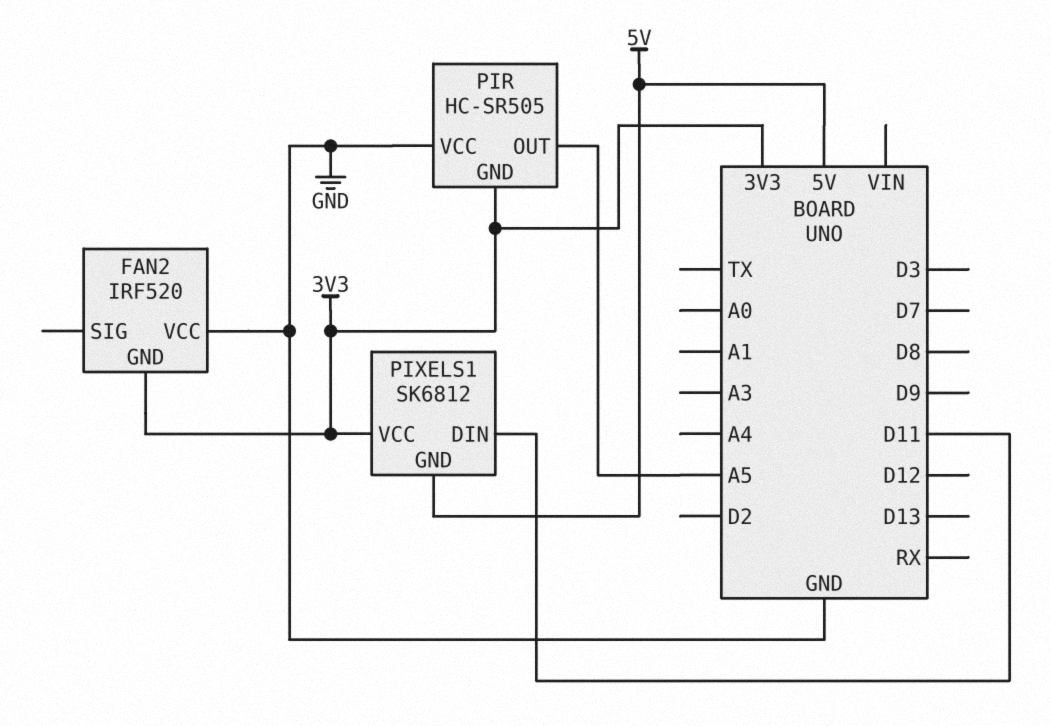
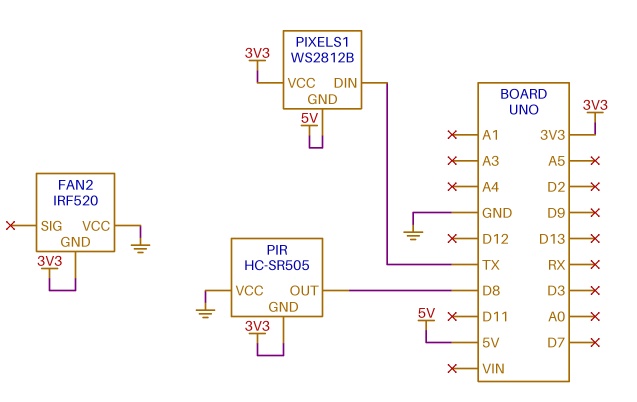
PIR pin OUT: A5 -> D8
PIXELS1: SK6812 -> WS2812B
PIXELS1 pin DIN: D11 -> TX

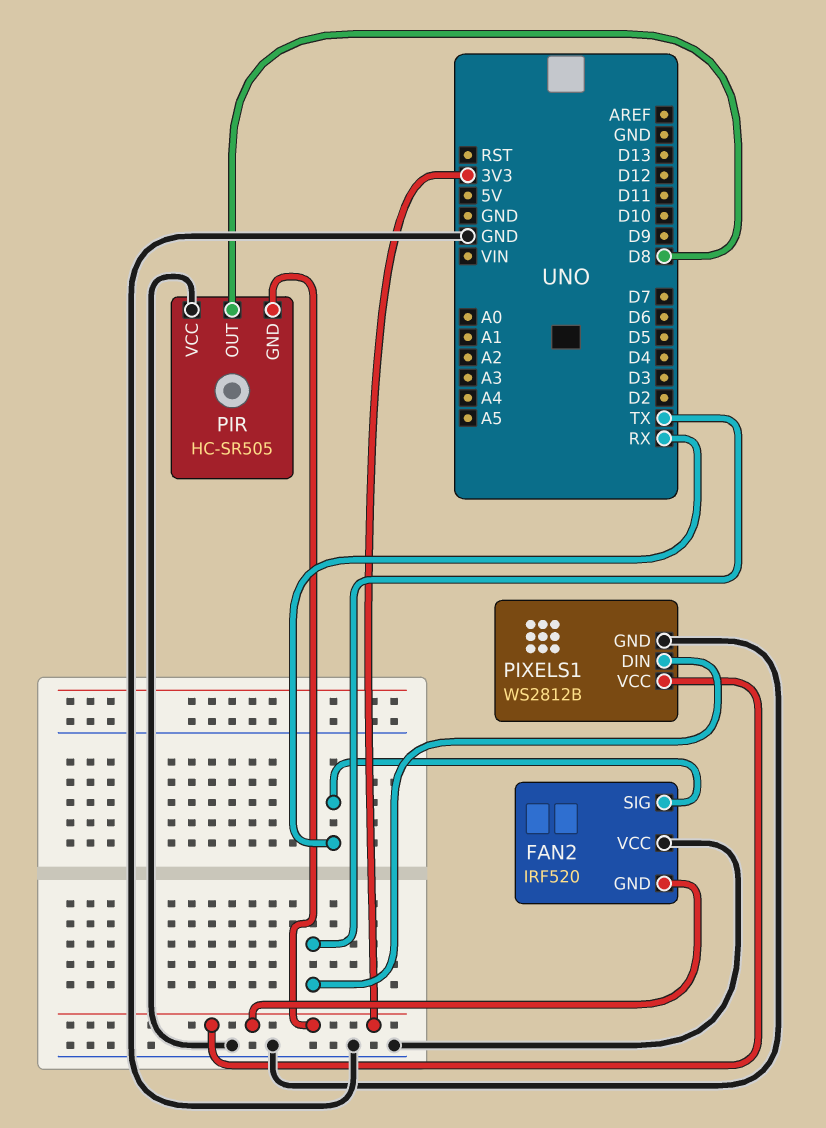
FAN2 pin SIG: none -> RX
PIXELS1 pin GND: 5V -> GND

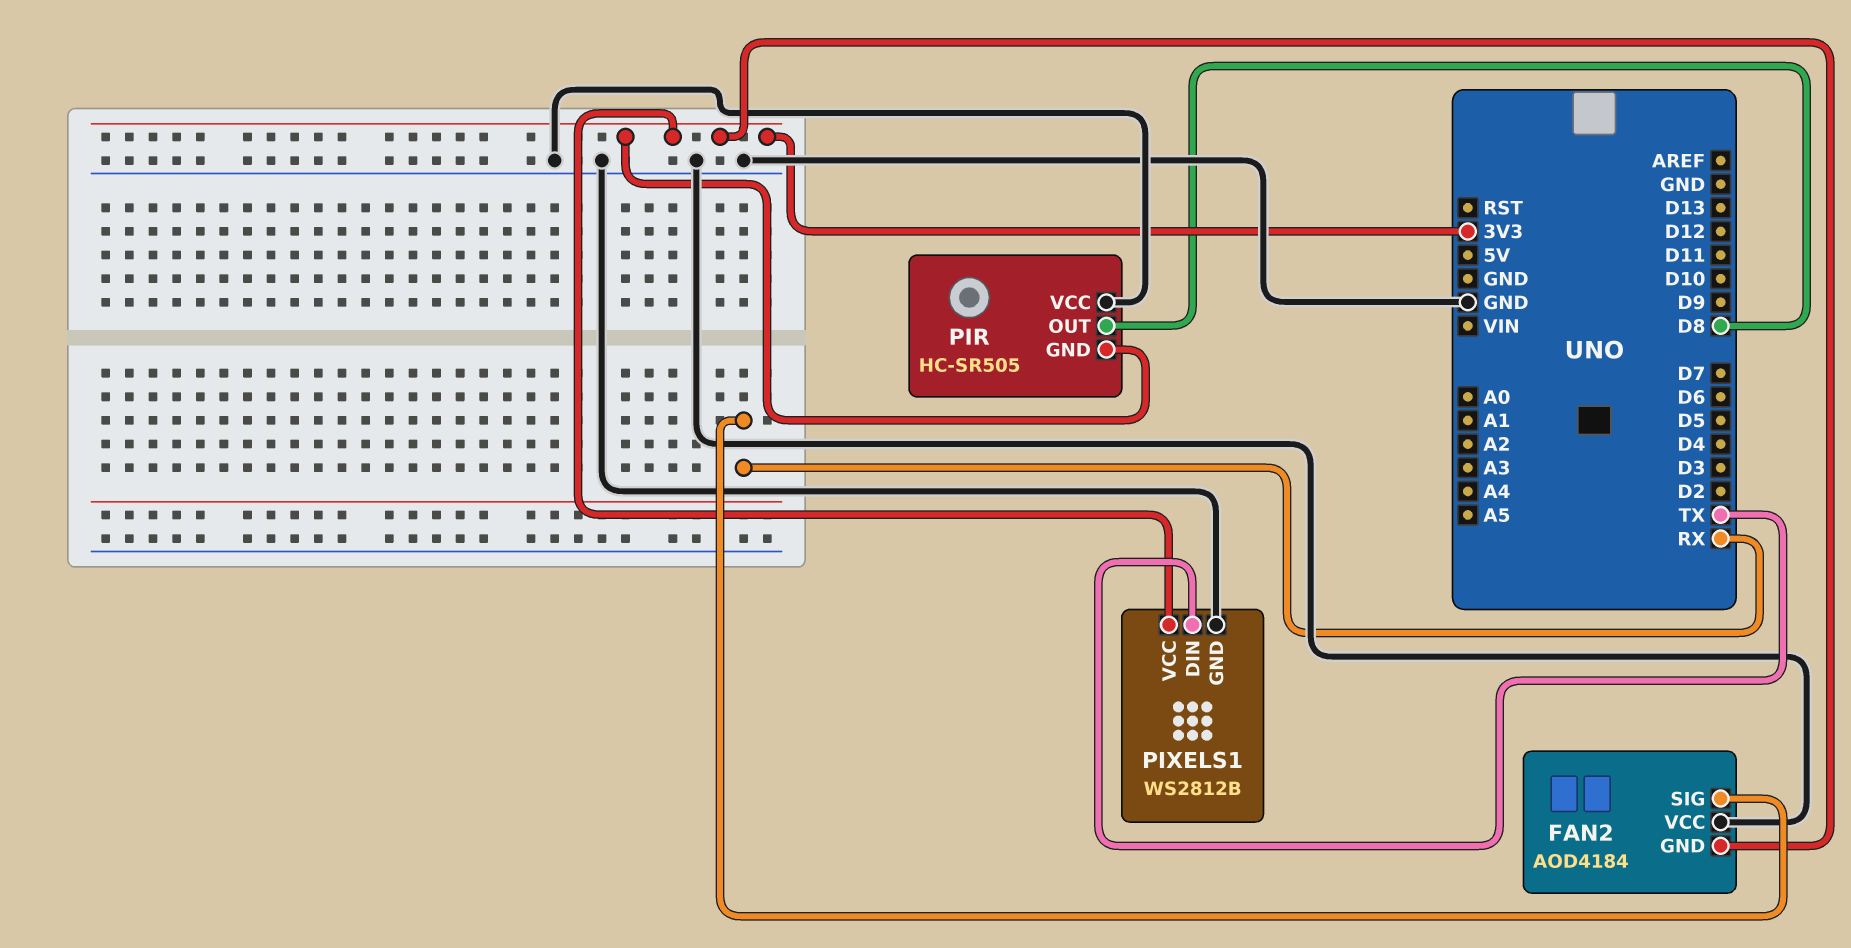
FAN2: IRF520 -> AOD4184

